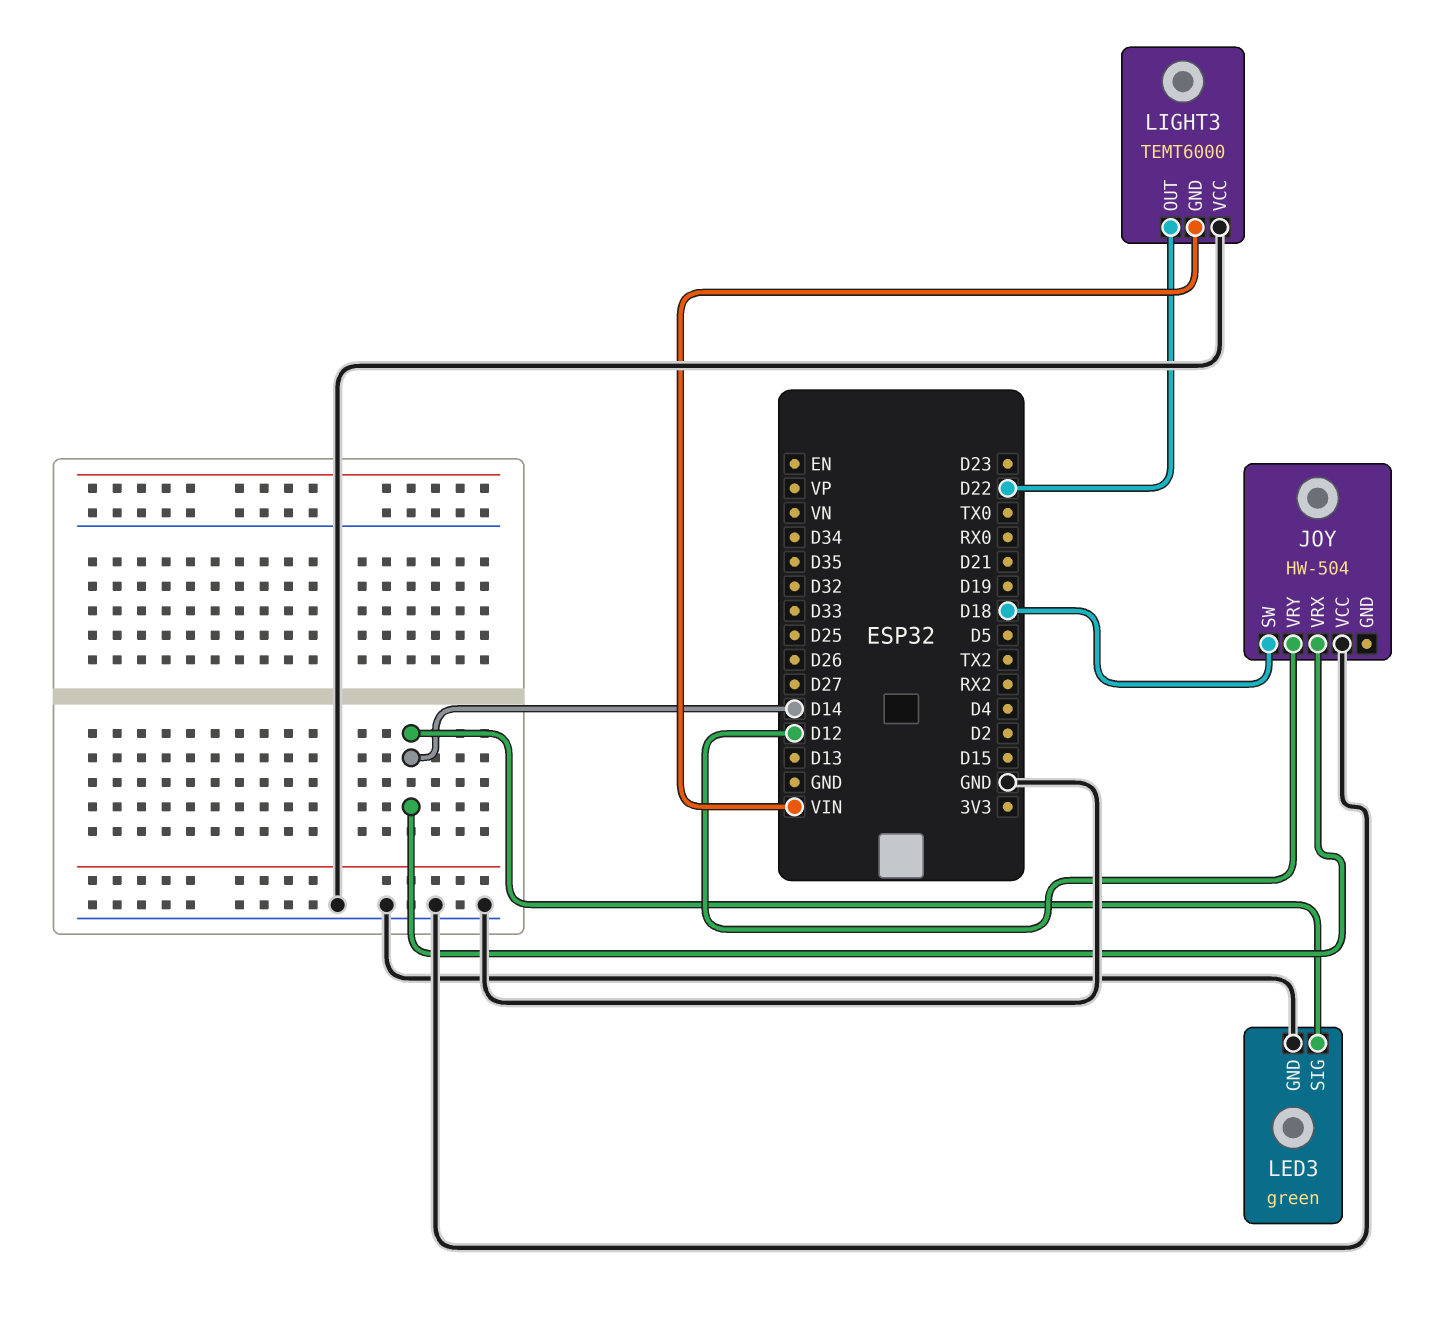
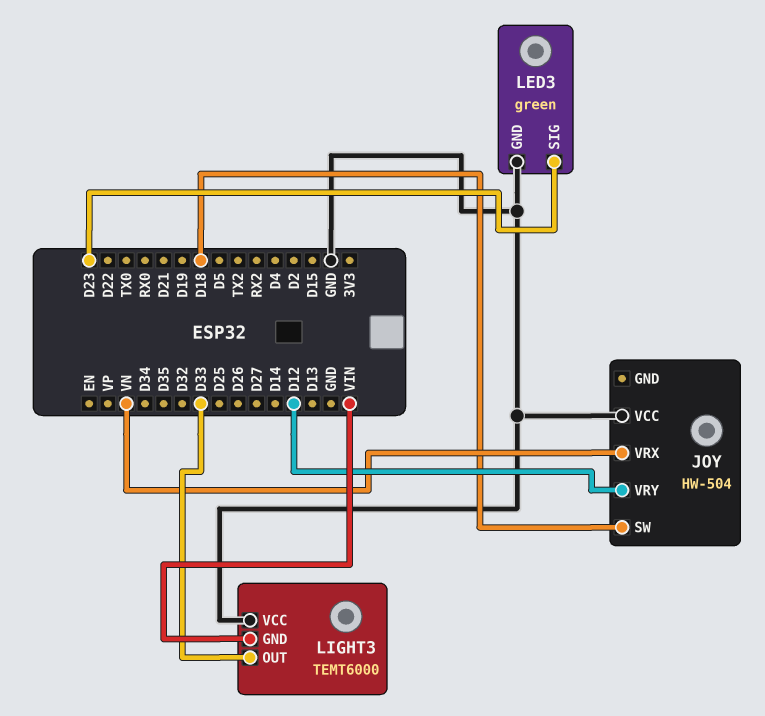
JOY pin VRX: D14 -> VN
LED3 pin SIG: D14 -> D23
LIGHT3 pin OUT: D22 -> D33

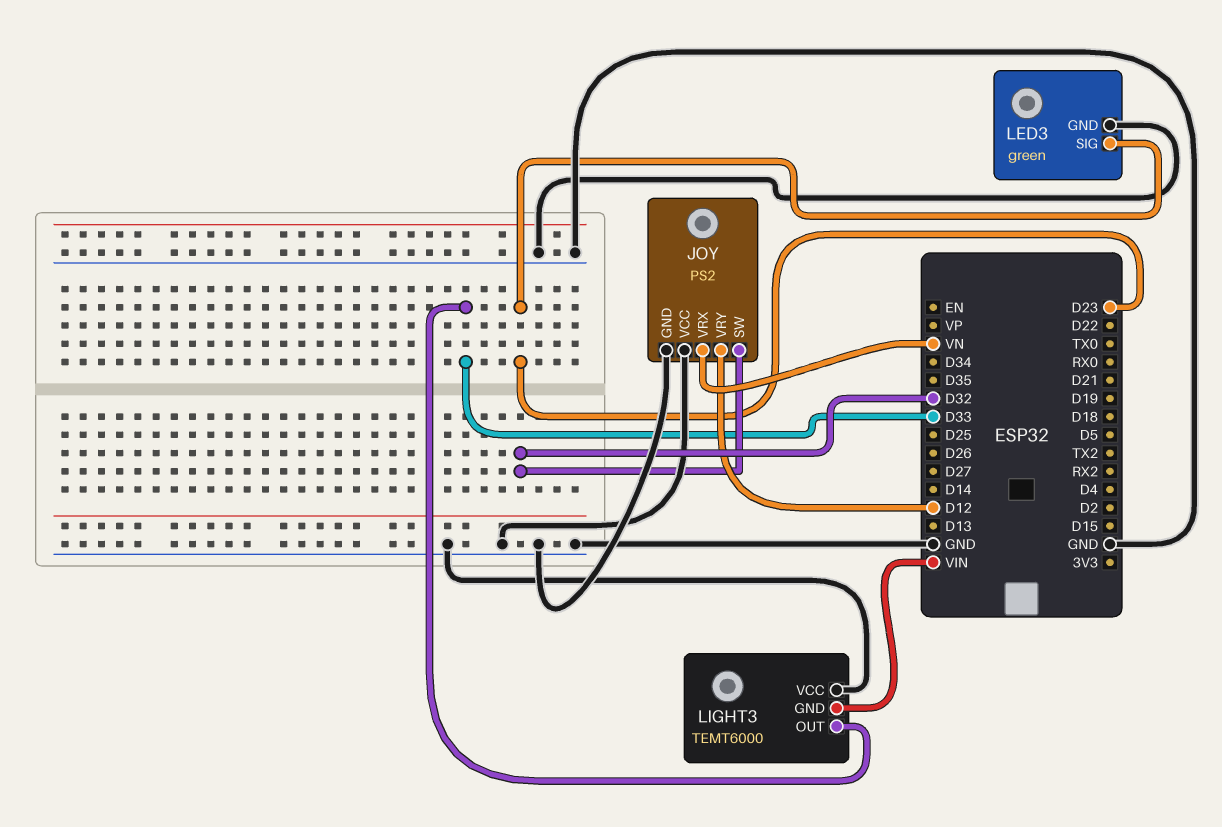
JOY: HW-504 -> PS2
JOY pin GND: none -> GND
JOY pin SW: D18 -> D32

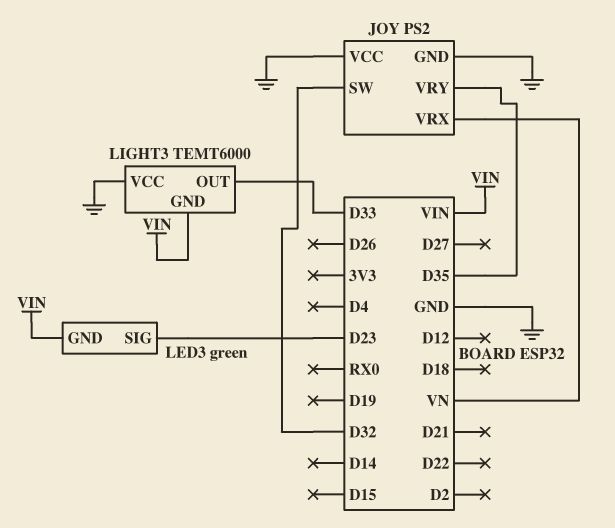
JOY pin VRY: D12 -> D35
LED3 pin GND: GND -> VIN

